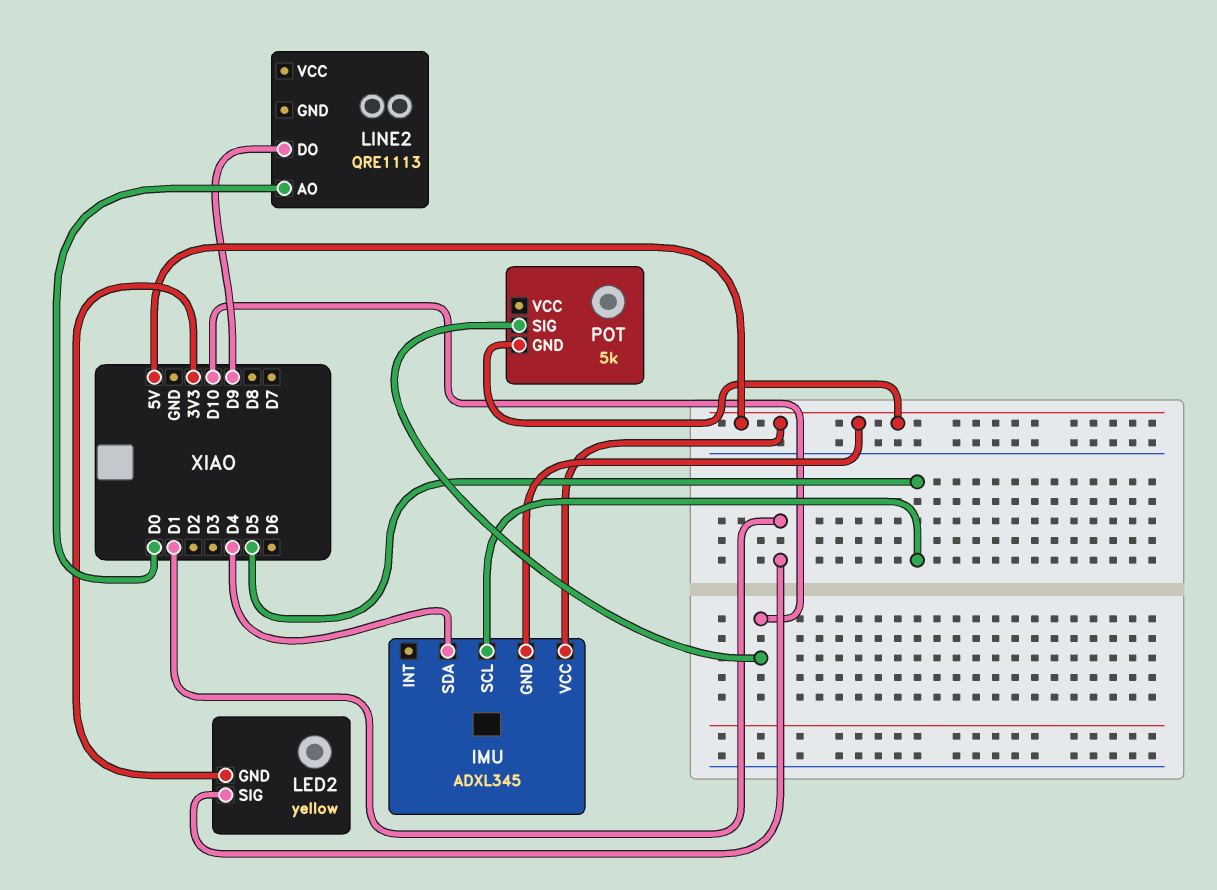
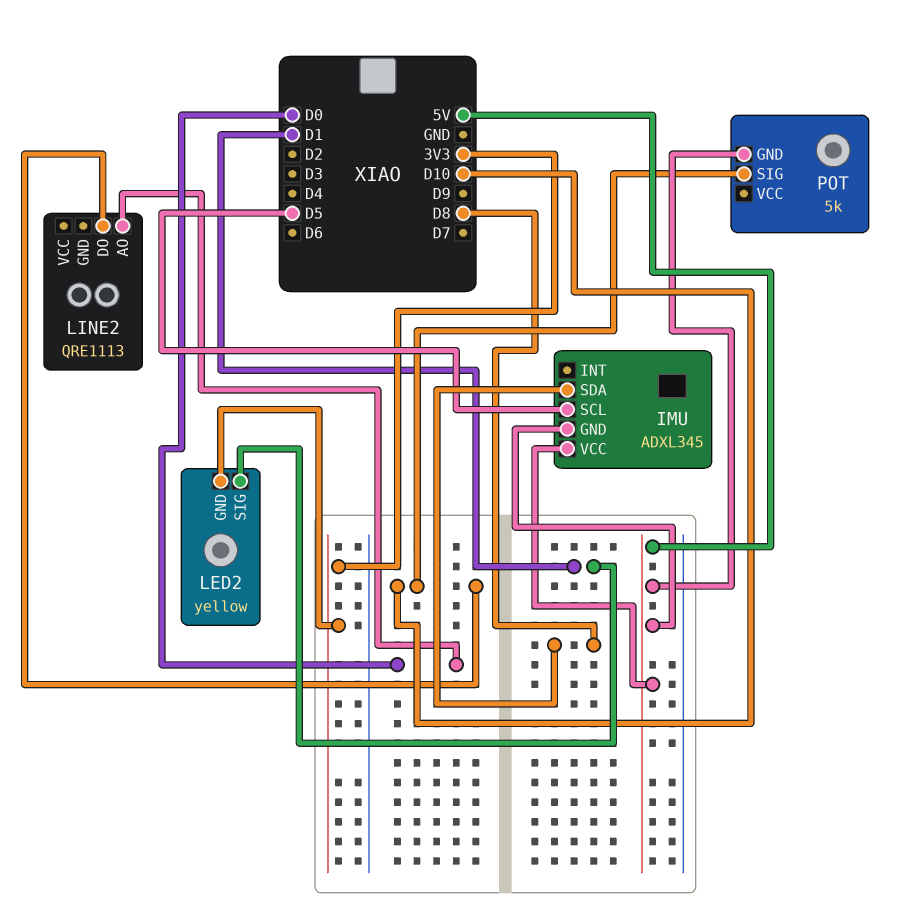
IMU pin SDA: D4 -> D8
LINE2 pin DO: D9 -> D10

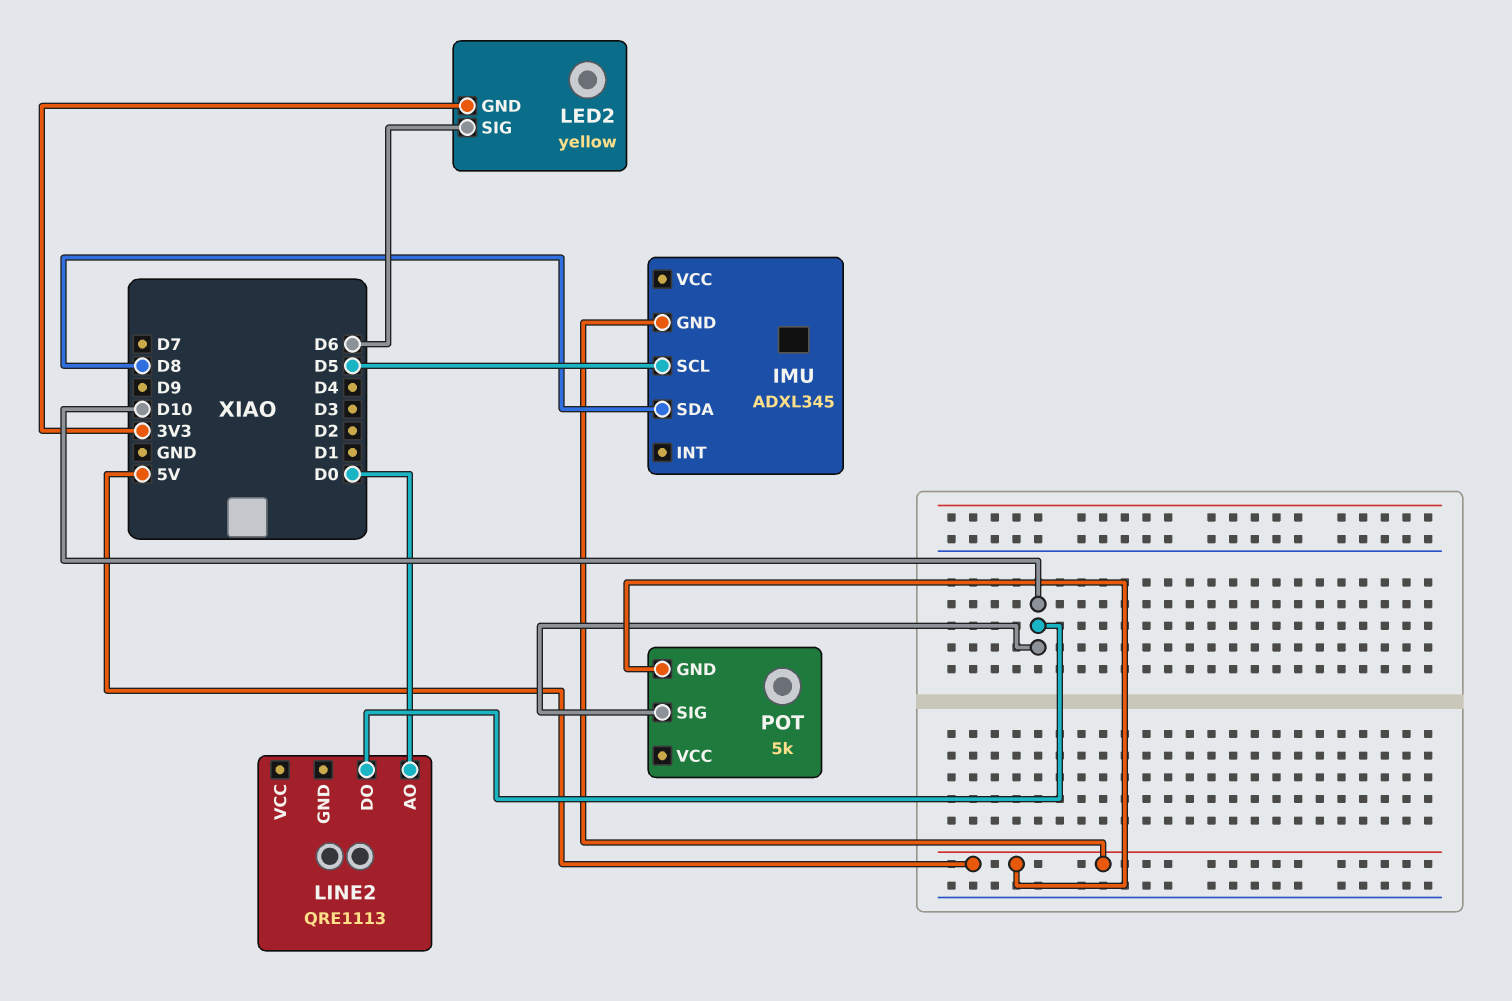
IMU pin VCC: 5V -> none
LED2 pin SIG: D1 -> D6

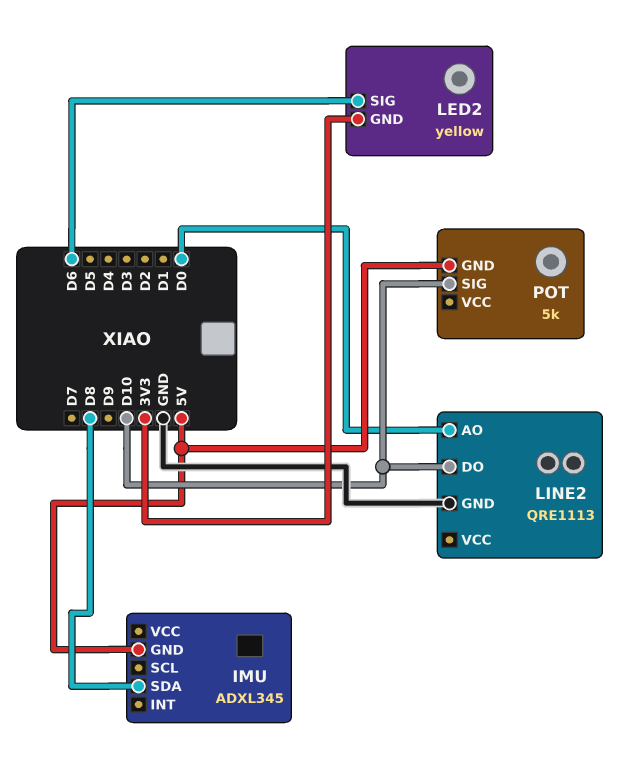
IMU pin SCL: D5 -> none
LINE2 pin GND: none -> GND

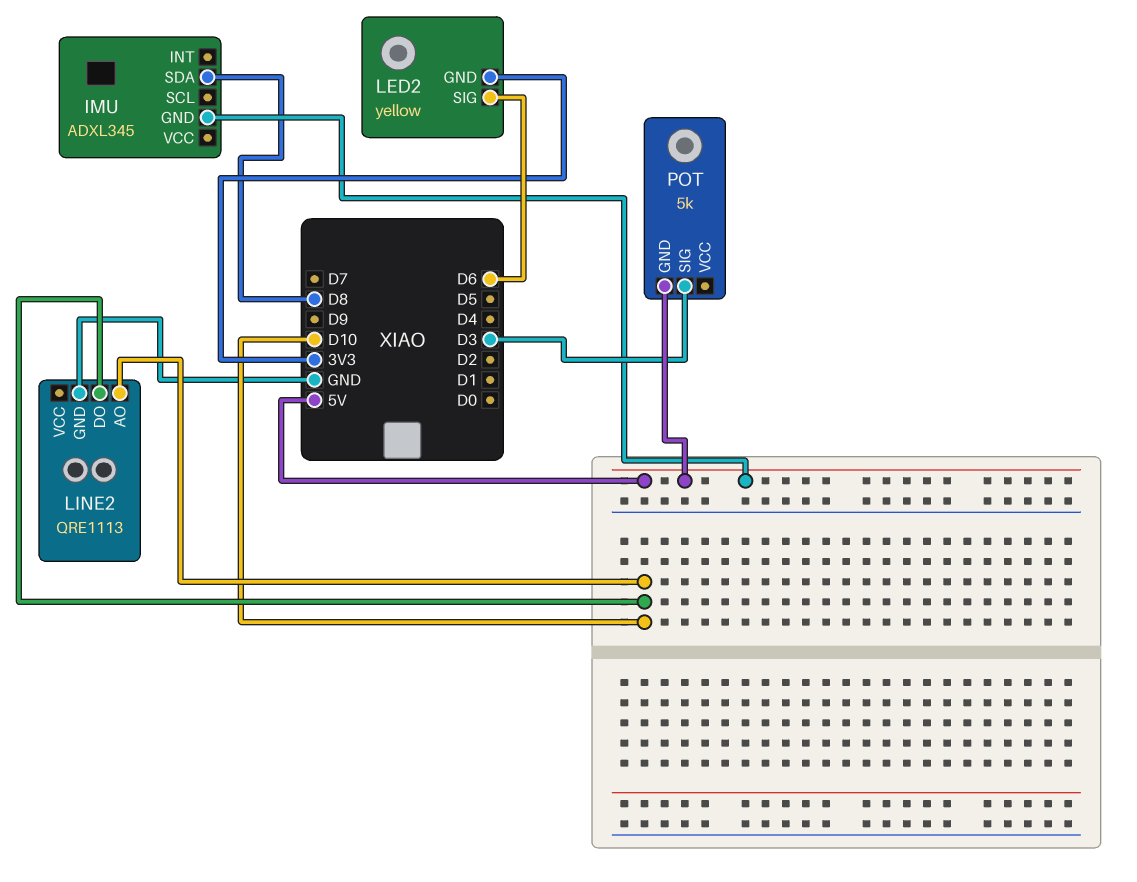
LINE2 pin AO: D0 -> D10
POT pin SIG: D10 -> D3

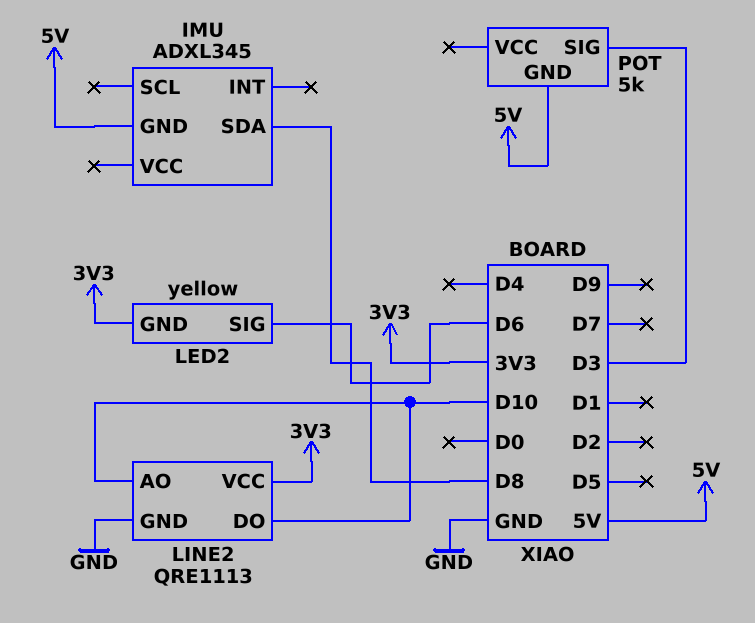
LINE2 pin VCC: none -> 3V3

